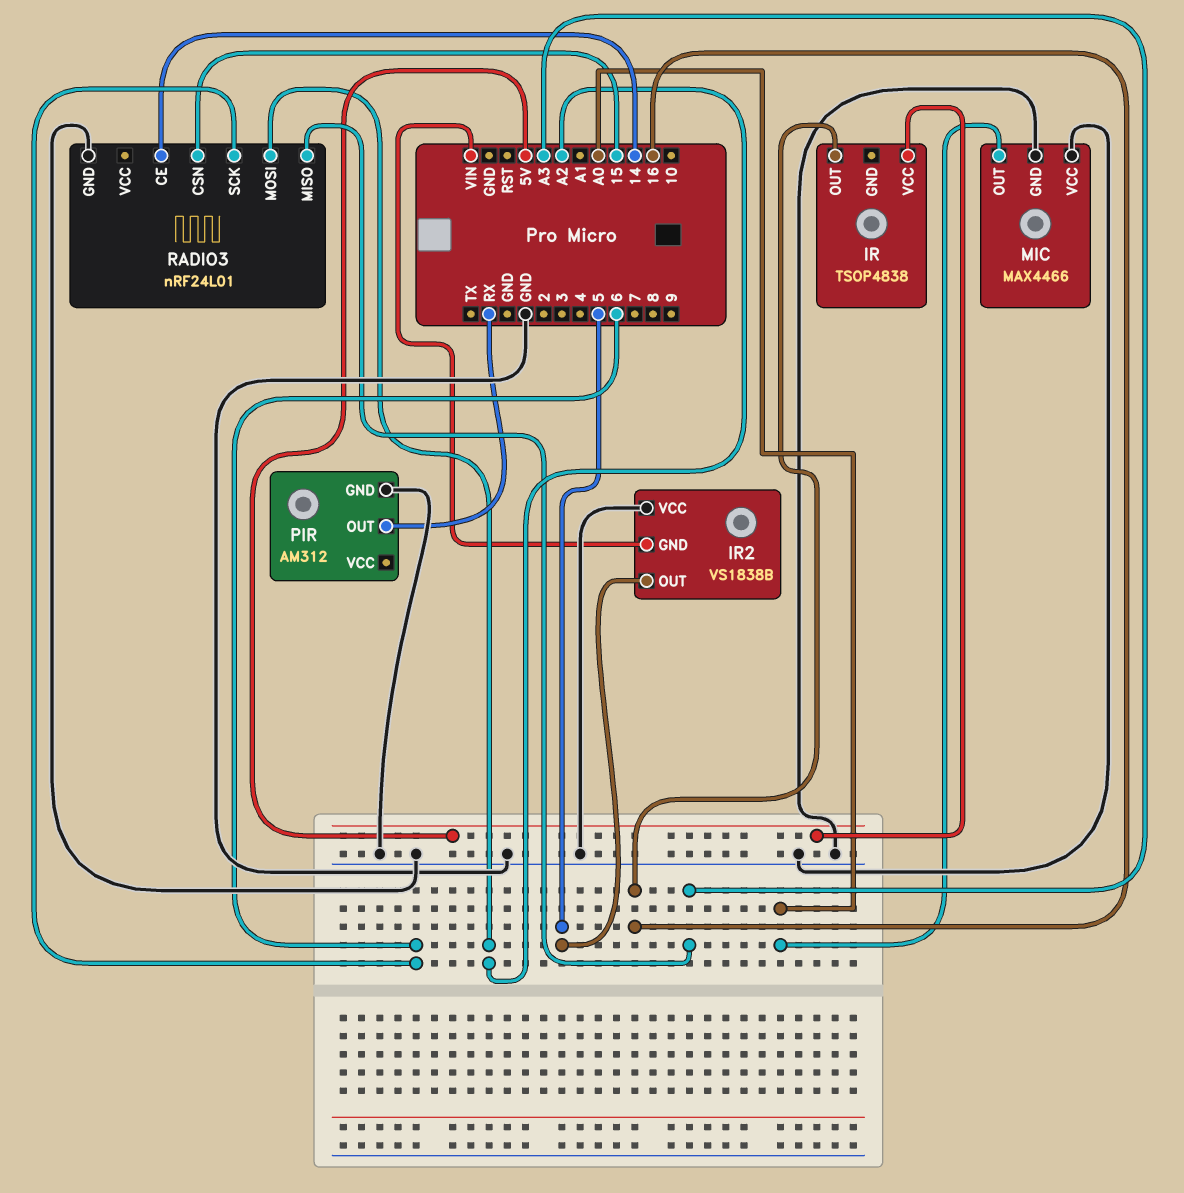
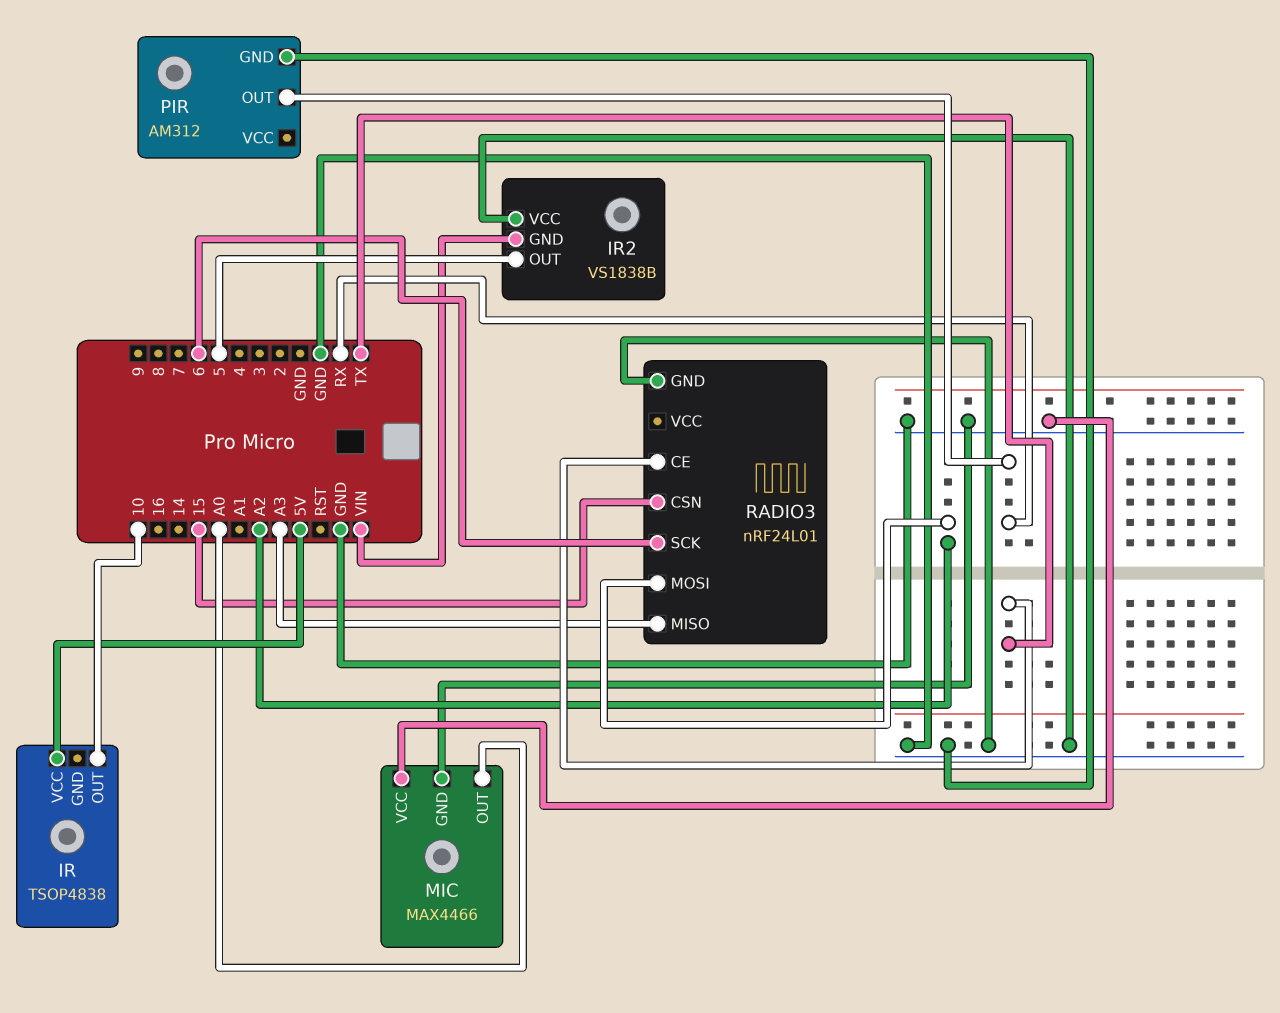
IR pin OUT: 16 -> 10
RADIO3 pin CE: 14 -> TX

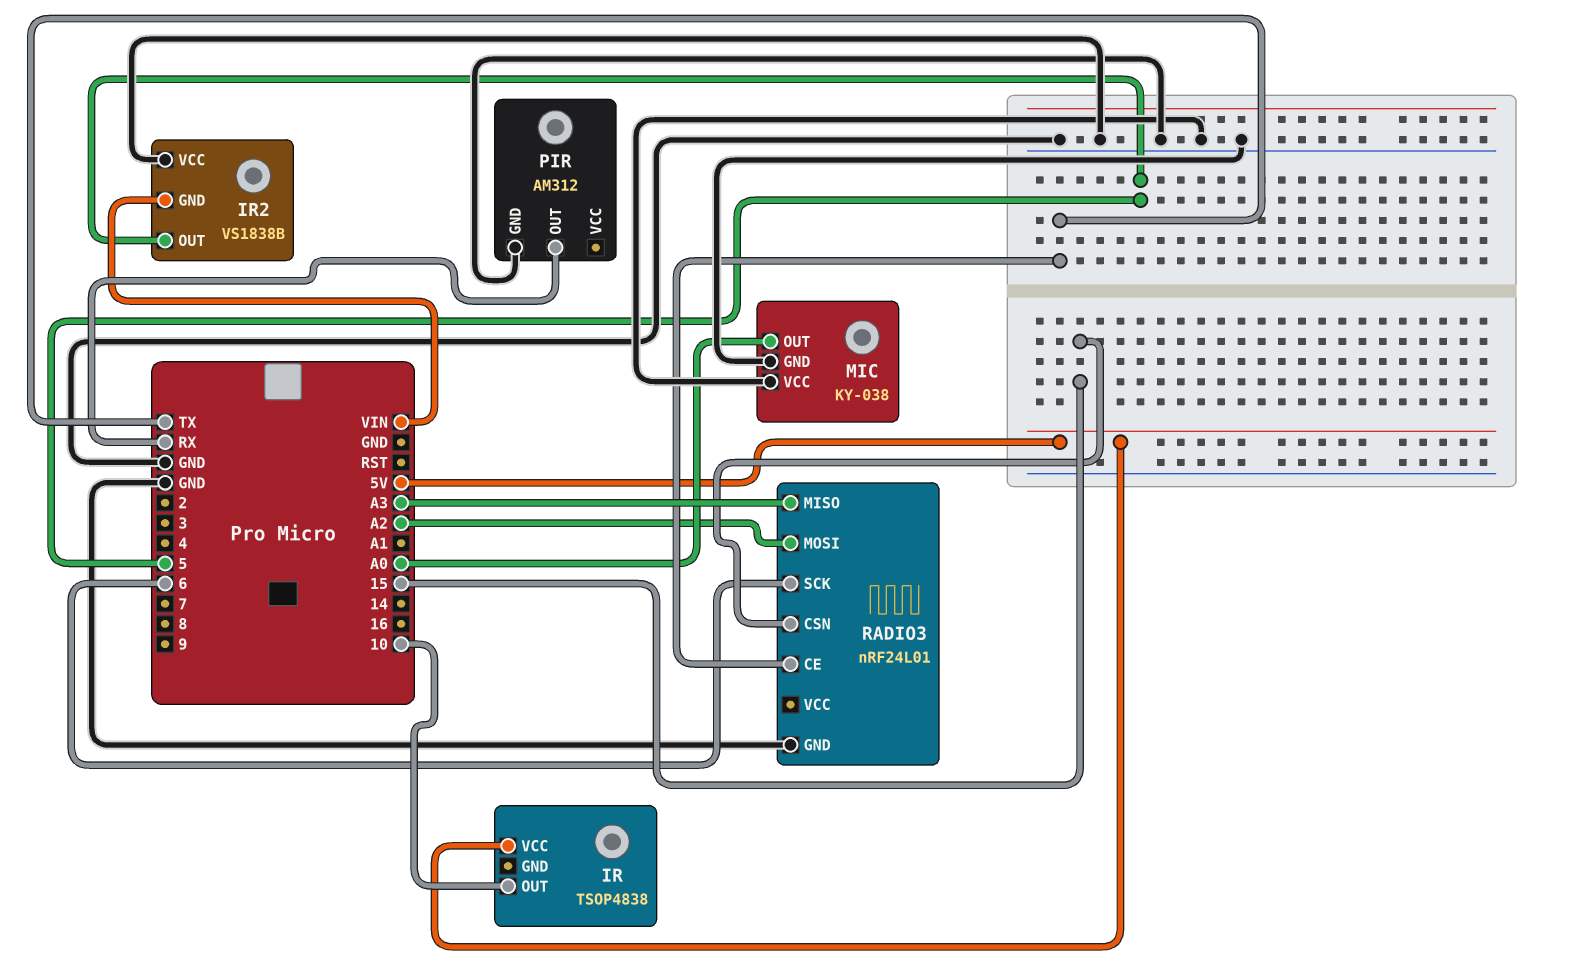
MIC: MAX4466 -> KY-038

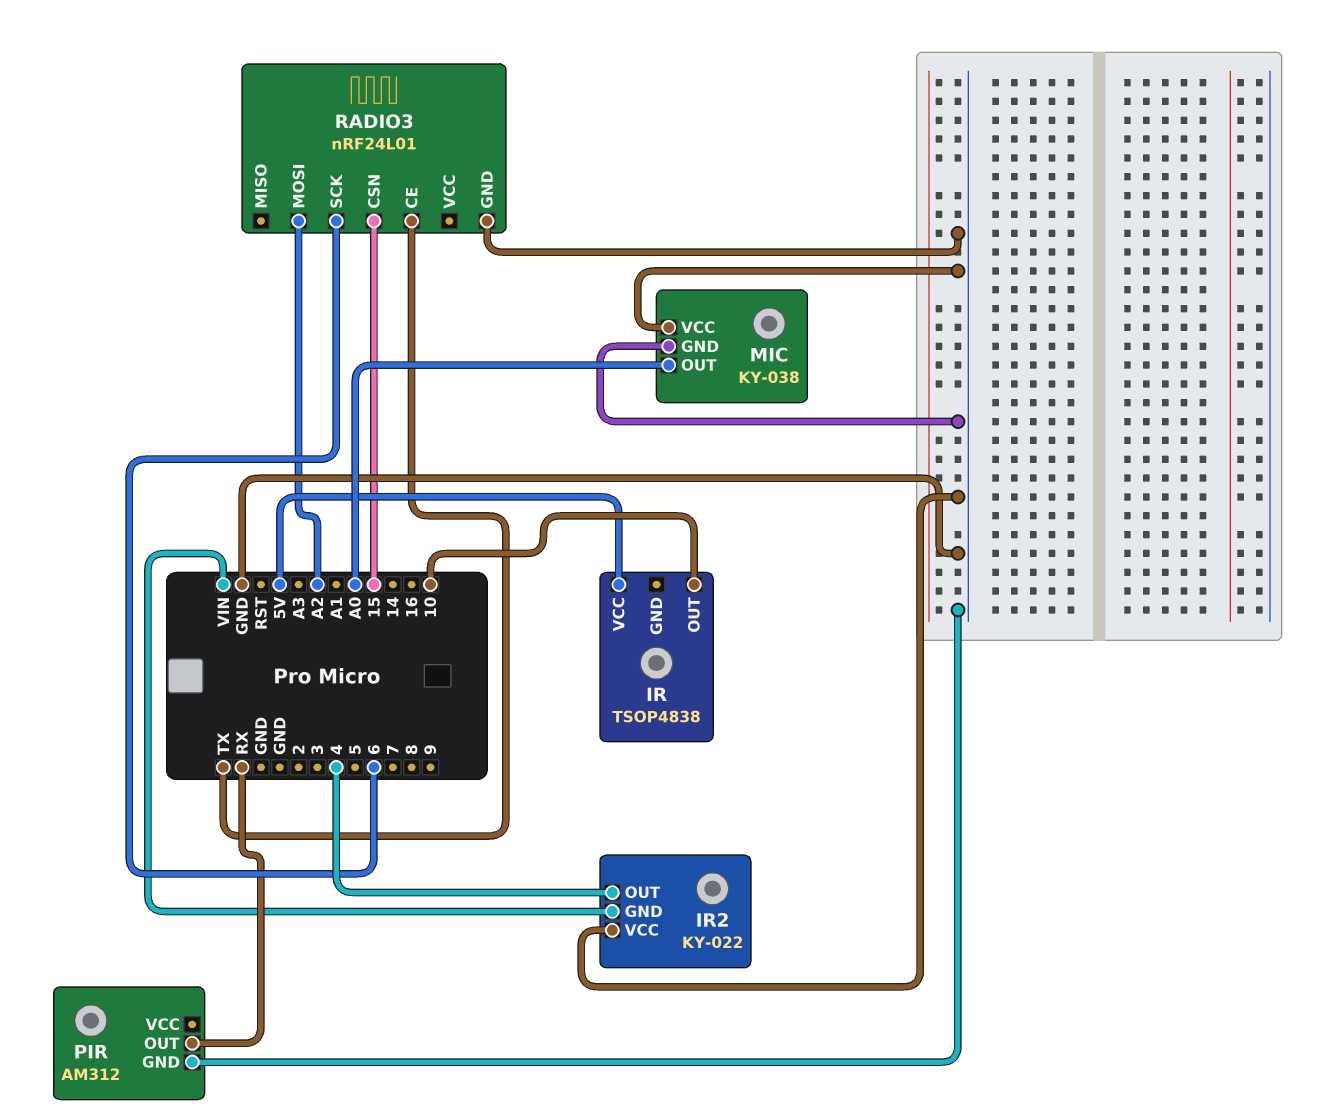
IR2: VS1838B -> KY-022
IR2 pin OUT: 5 -> 4
RADIO3 pin MISO: A3 -> none

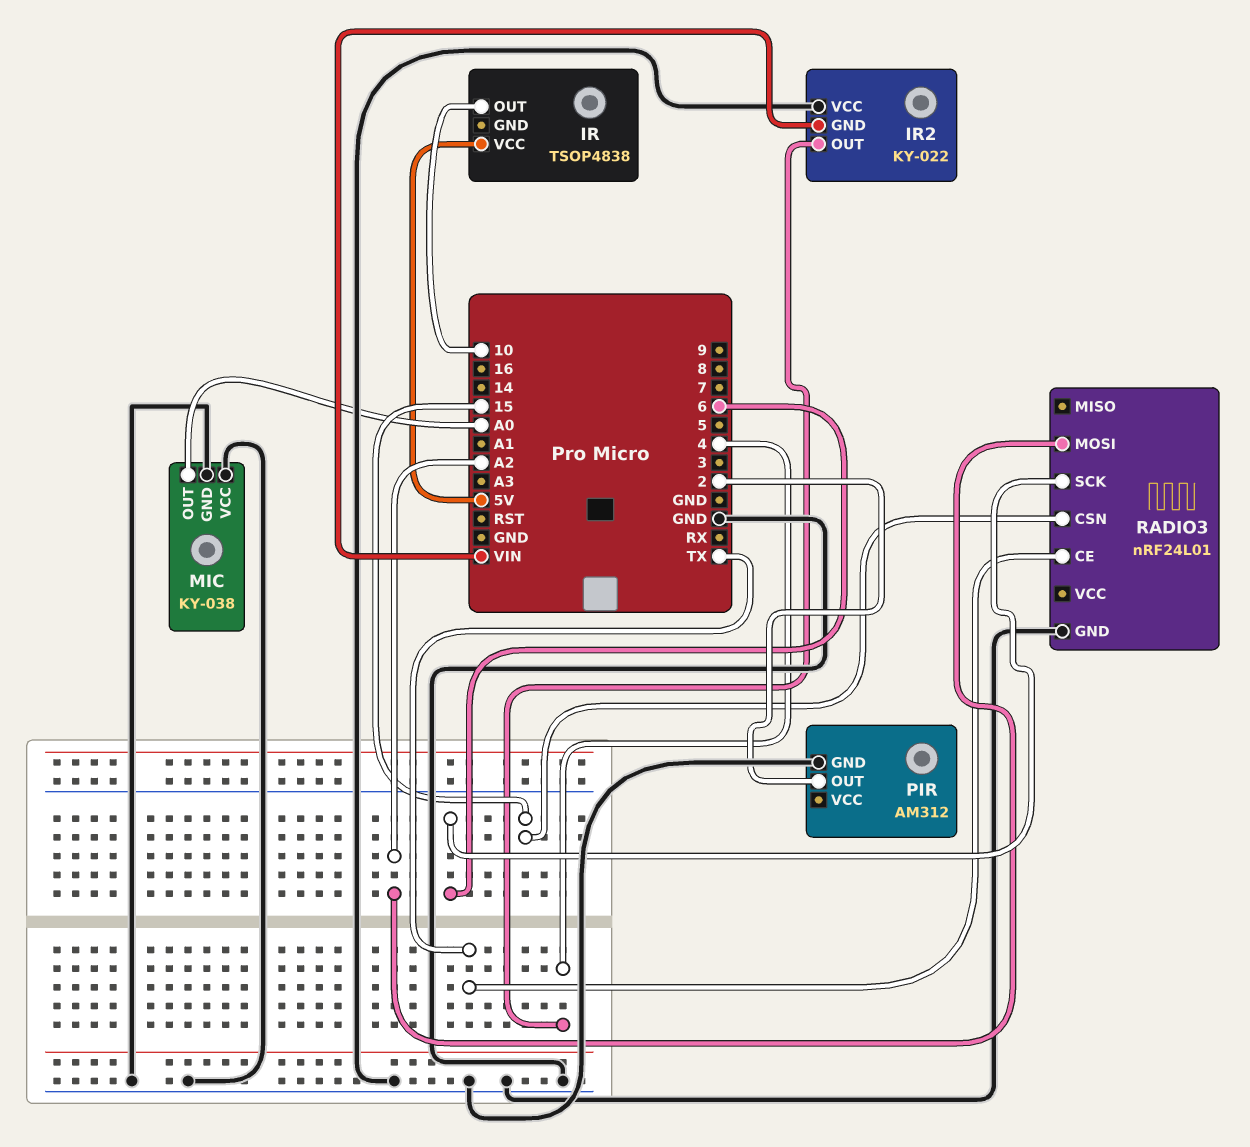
PIR pin OUT: RX -> 2

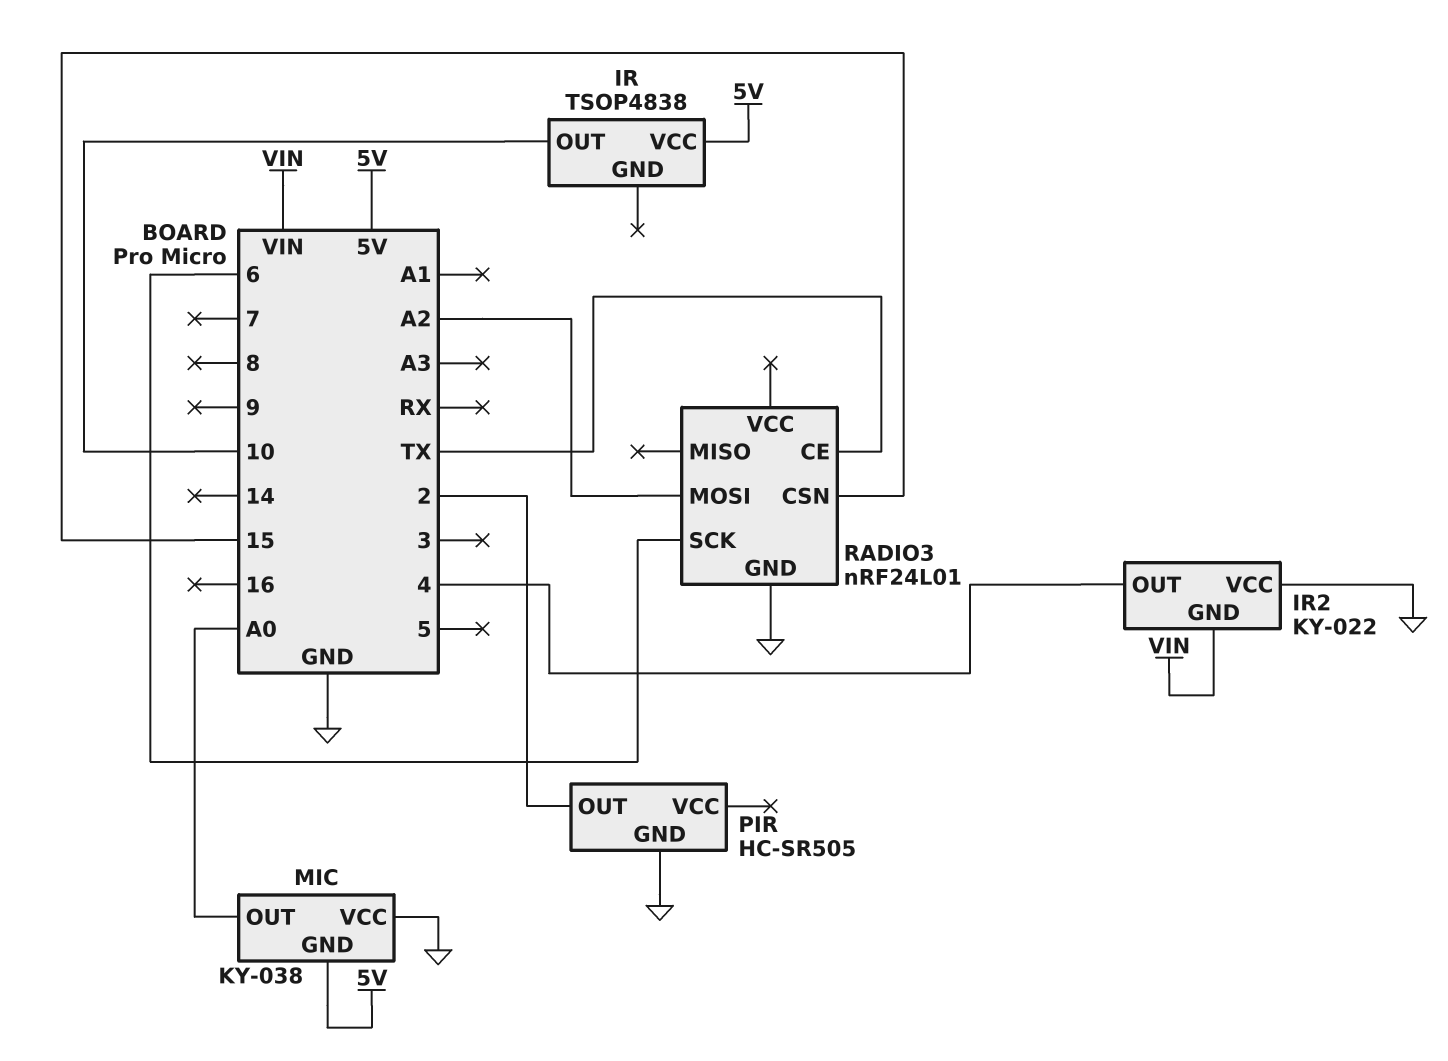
MIC pin GND: GND -> 5V
PIR: AM312 -> HC-SR505

